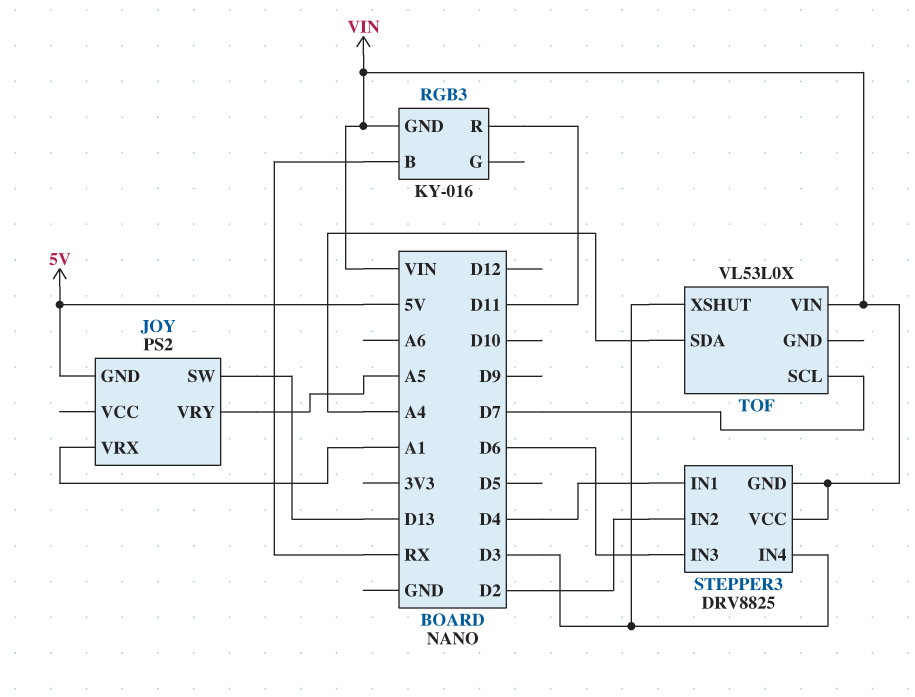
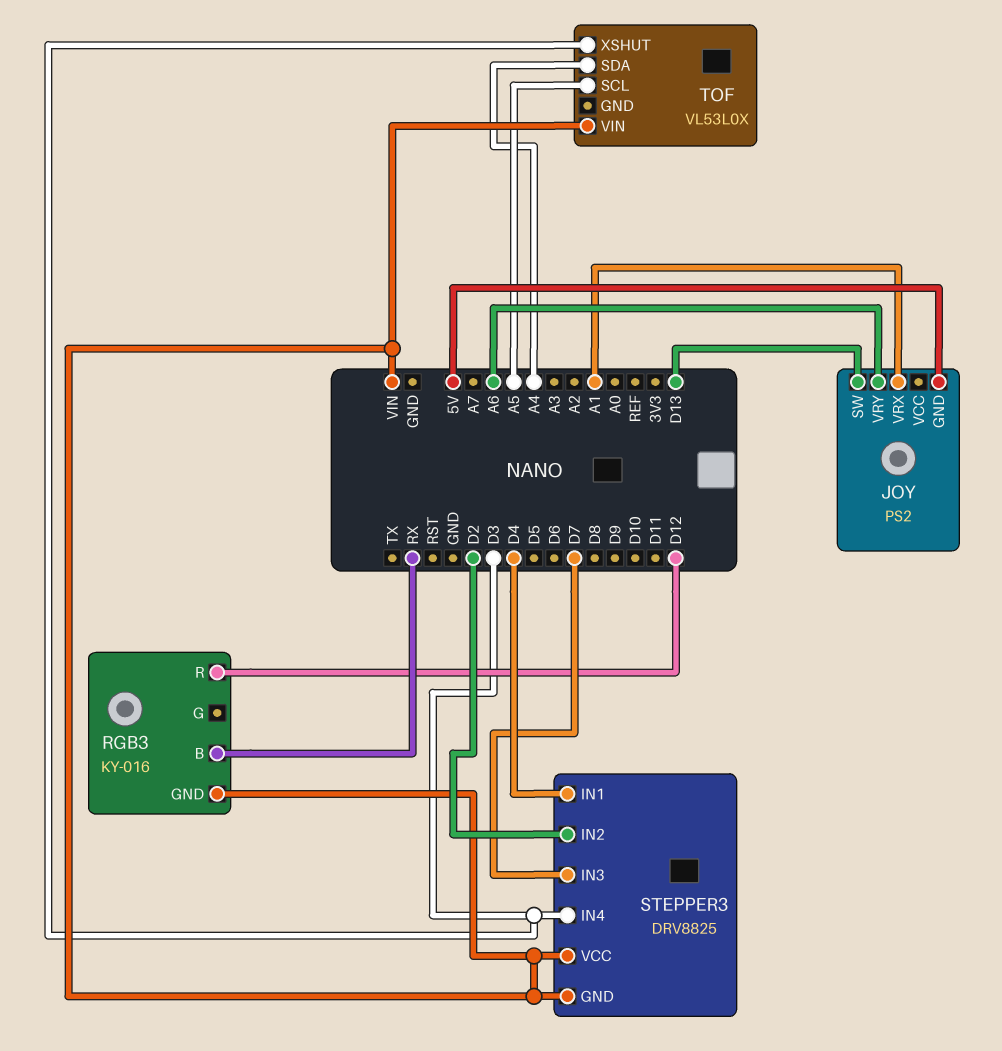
JOY pin VRY: A5 -> A6
RGB3 pin R: D11 -> D12
STEPPER3 pin IN3: D6 -> D7
TOF pin SCL: D7 -> A5

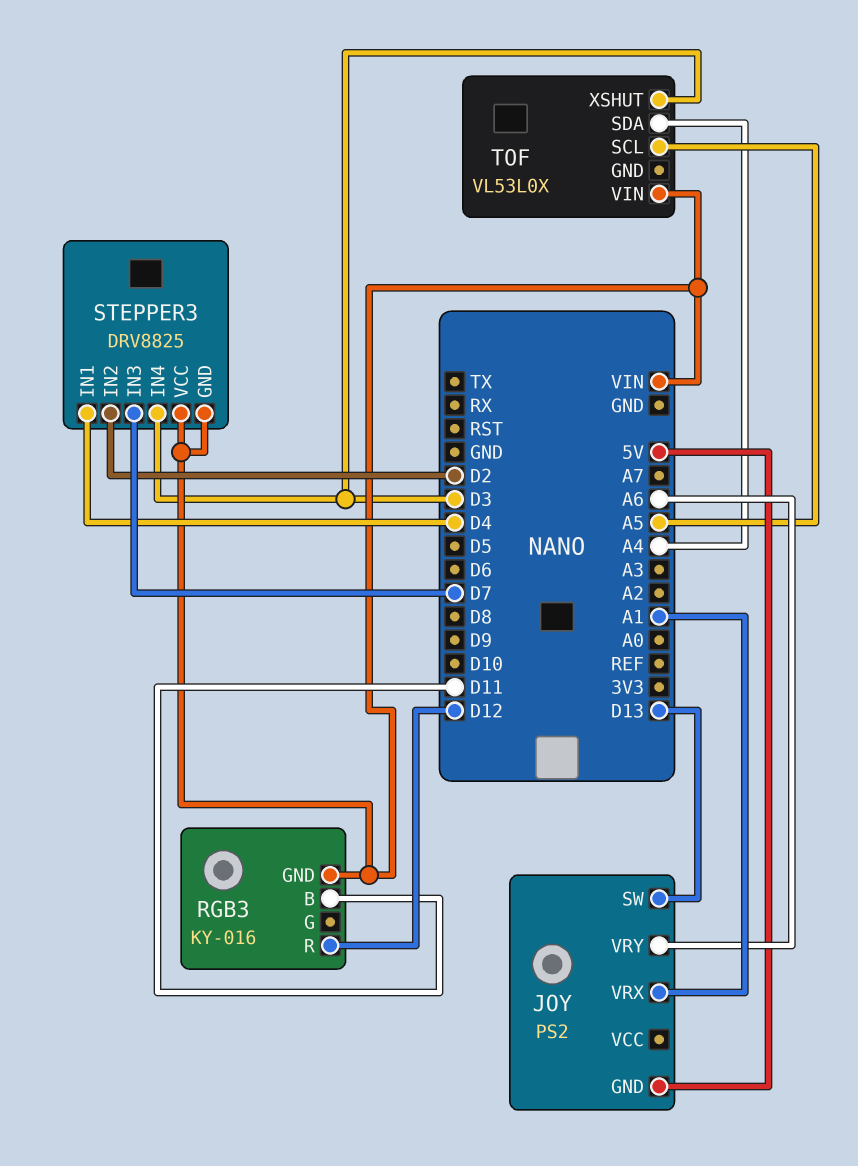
RGB3 pin B: RX -> D11

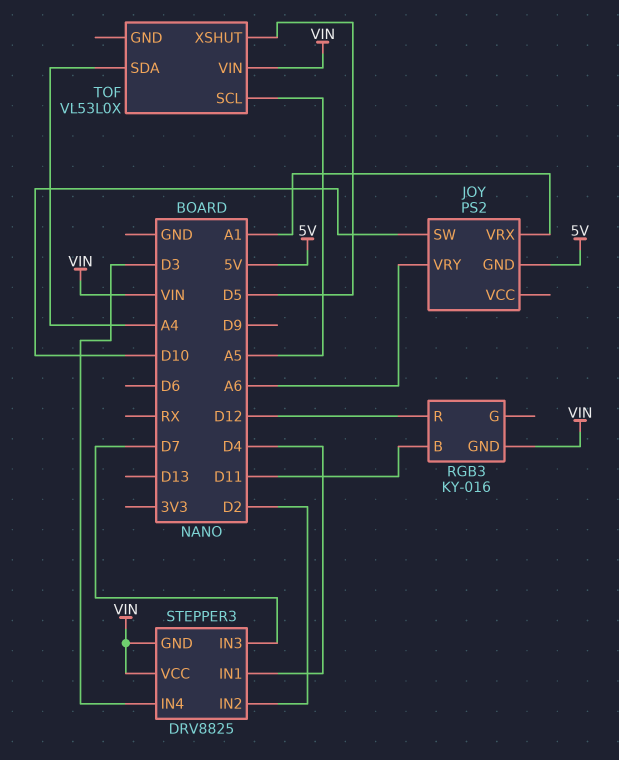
JOY pin SW: D13 -> D10
TOF pin XSHUT: D3 -> D5

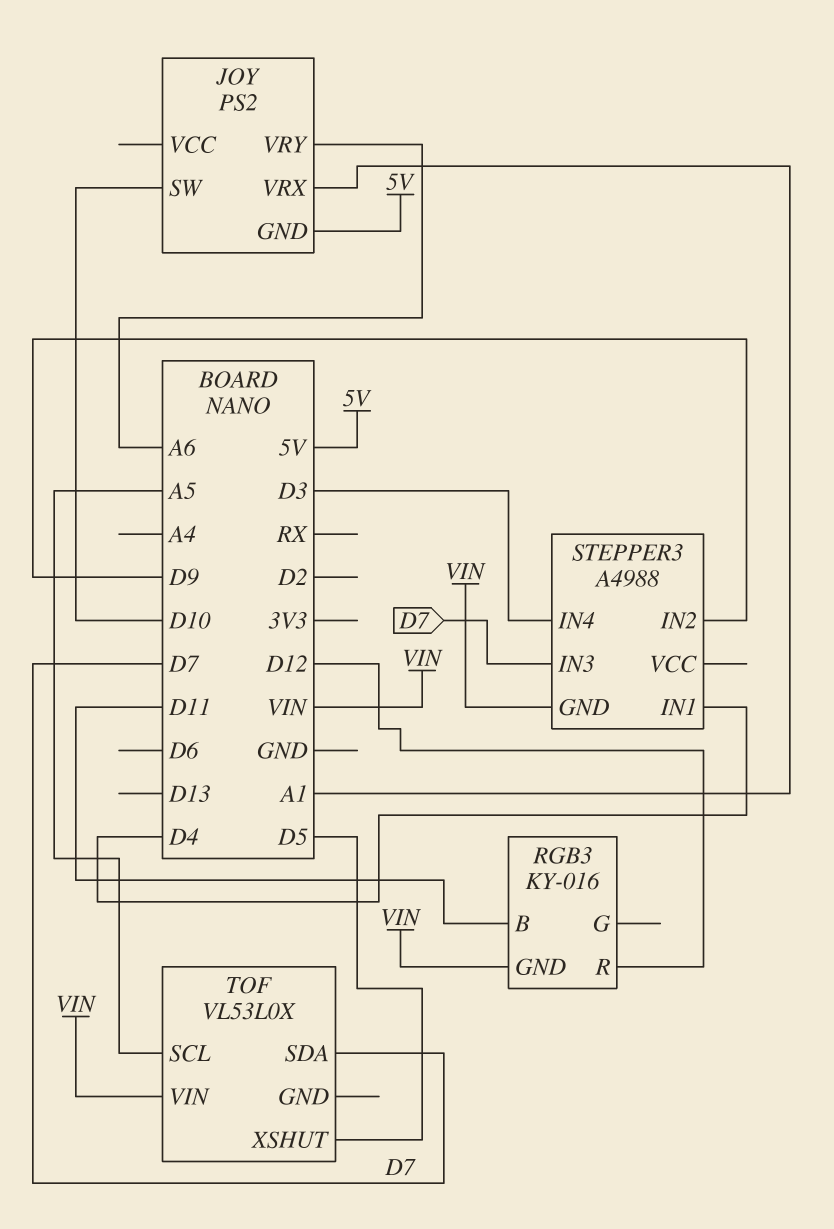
STEPPER3: DRV8825 -> A4988
STEPPER3 pin IN2: D2 -> D9
STEPPER3 pin VCC: VIN -> none
TOF pin SDA: A4 -> D7

